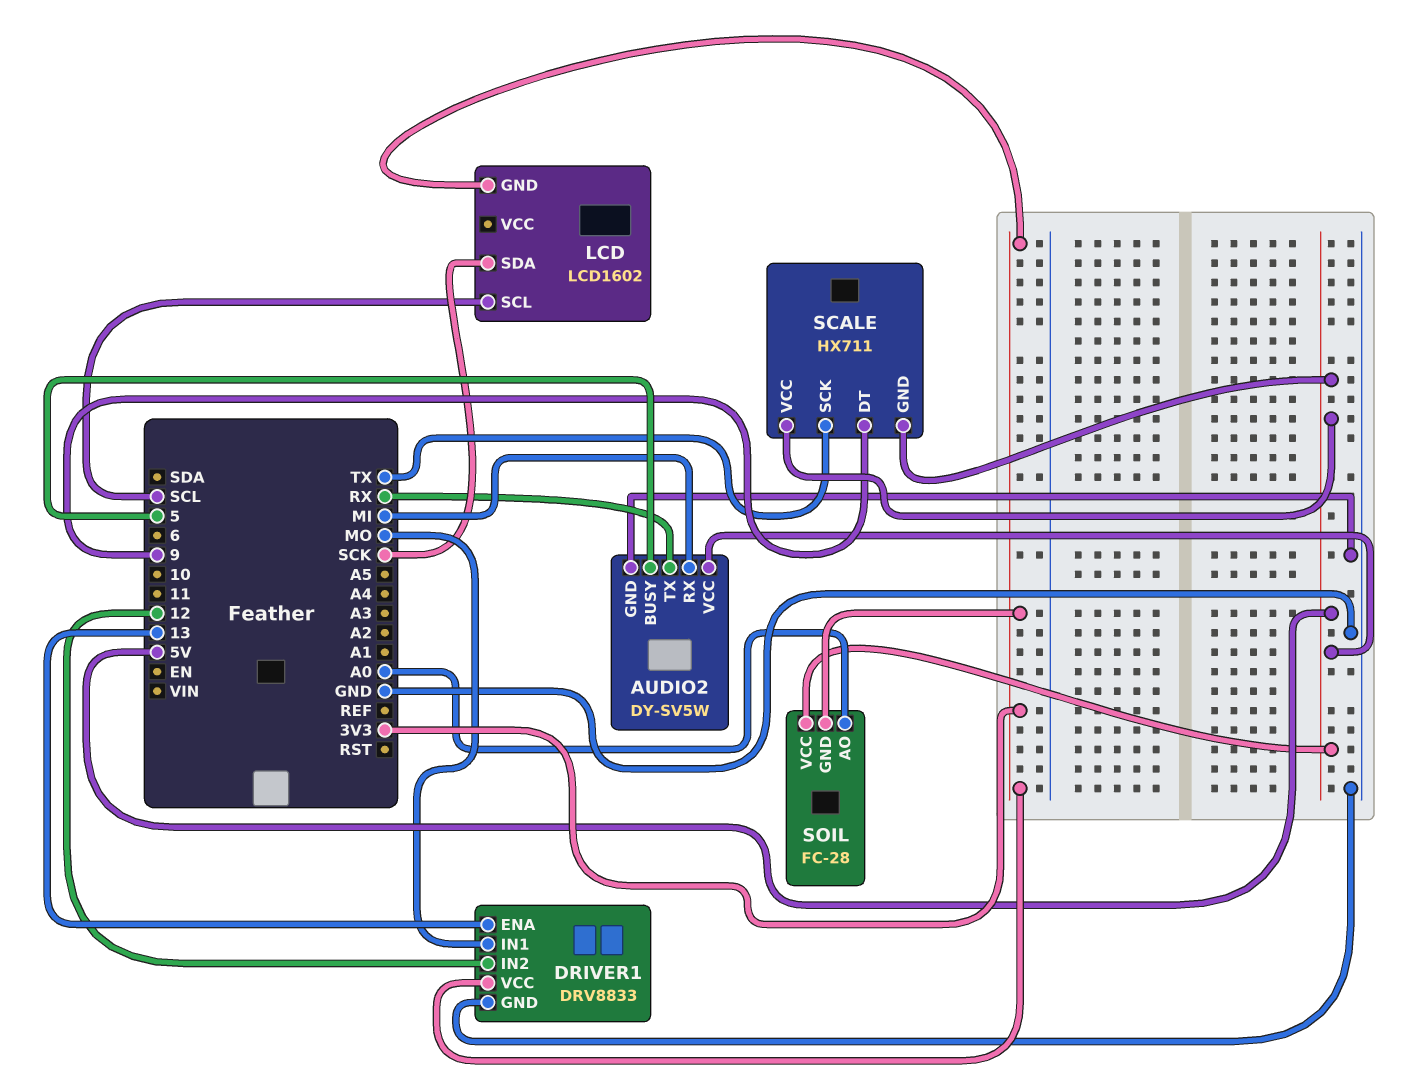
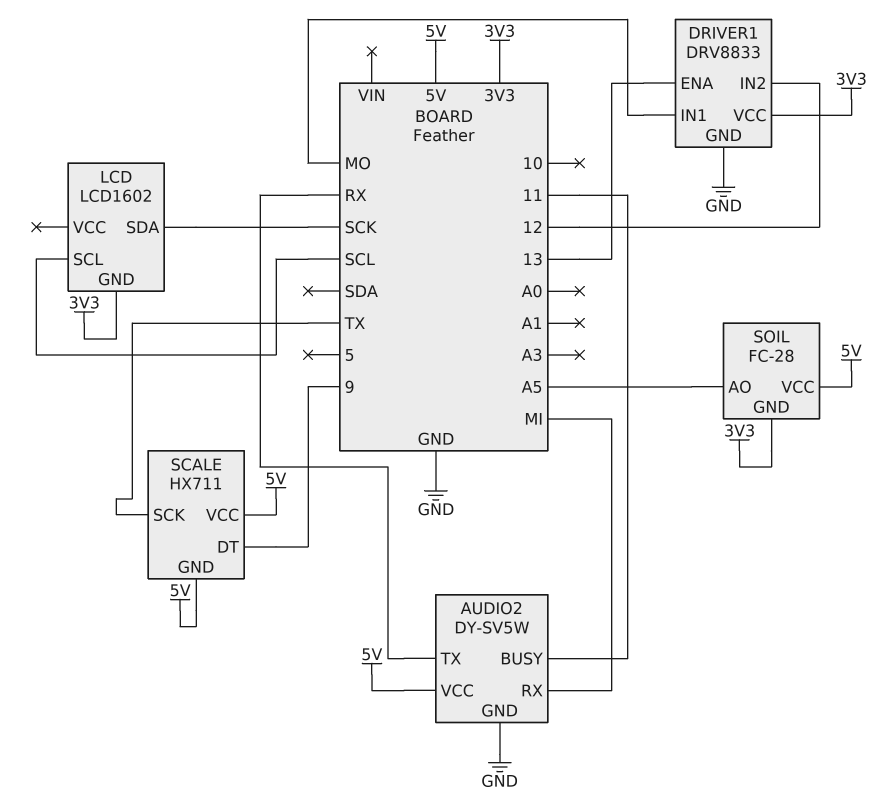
AUDIO2 pin BUSY: 5 -> 11
SOIL pin AO: A0 -> A5

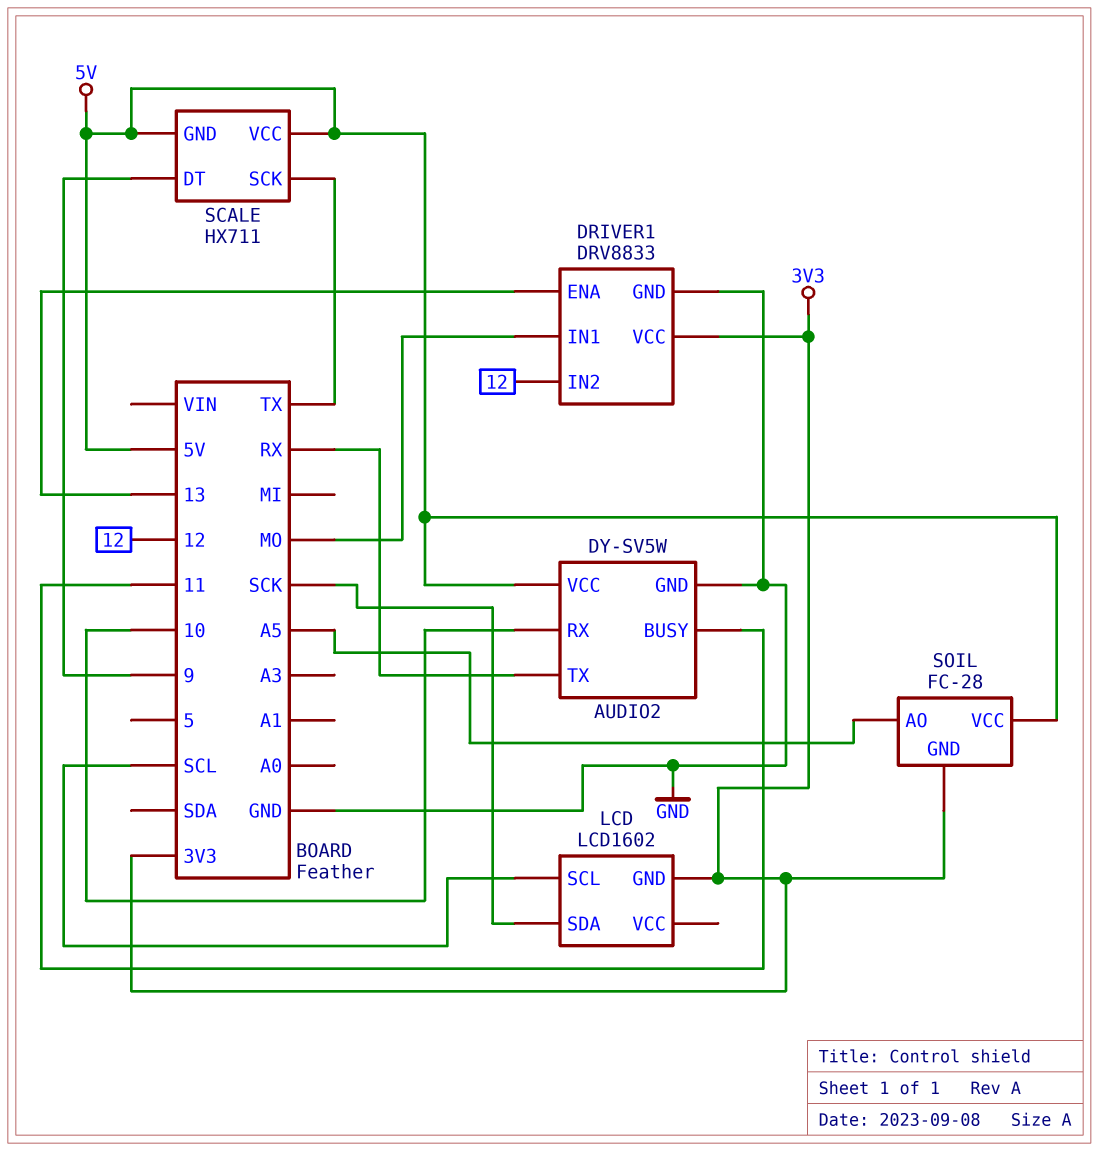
AUDIO2 pin RX: MI -> 10

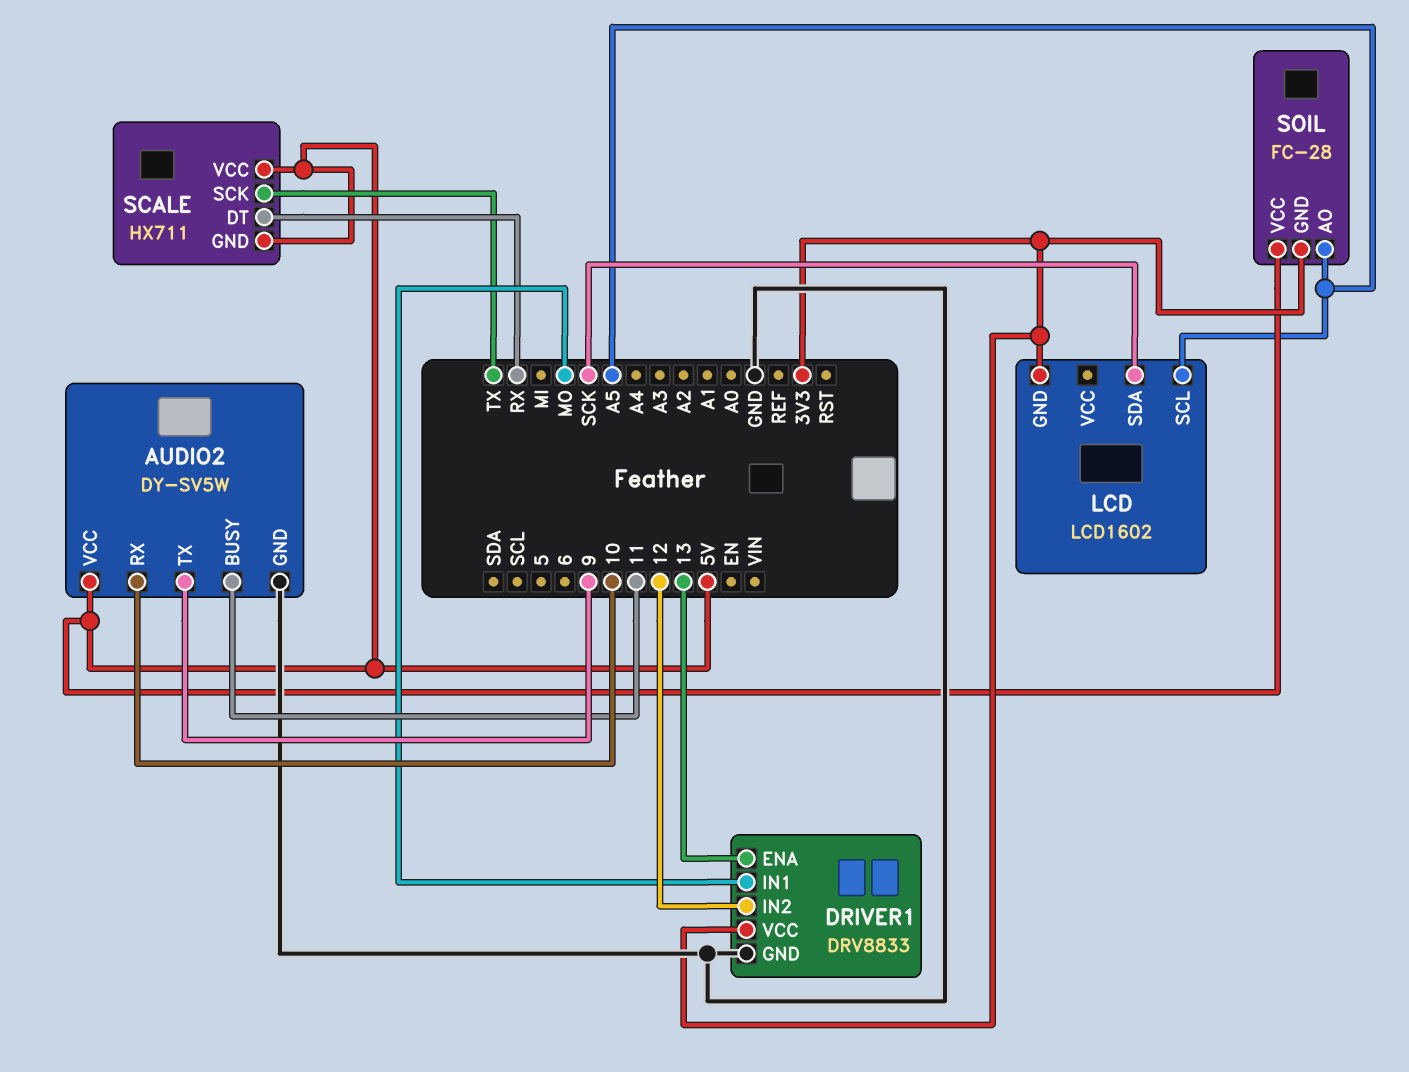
AUDIO2 pin TX: RX -> 9
LCD pin SCL: SCL -> A5
SCALE pin DT: 9 -> RX

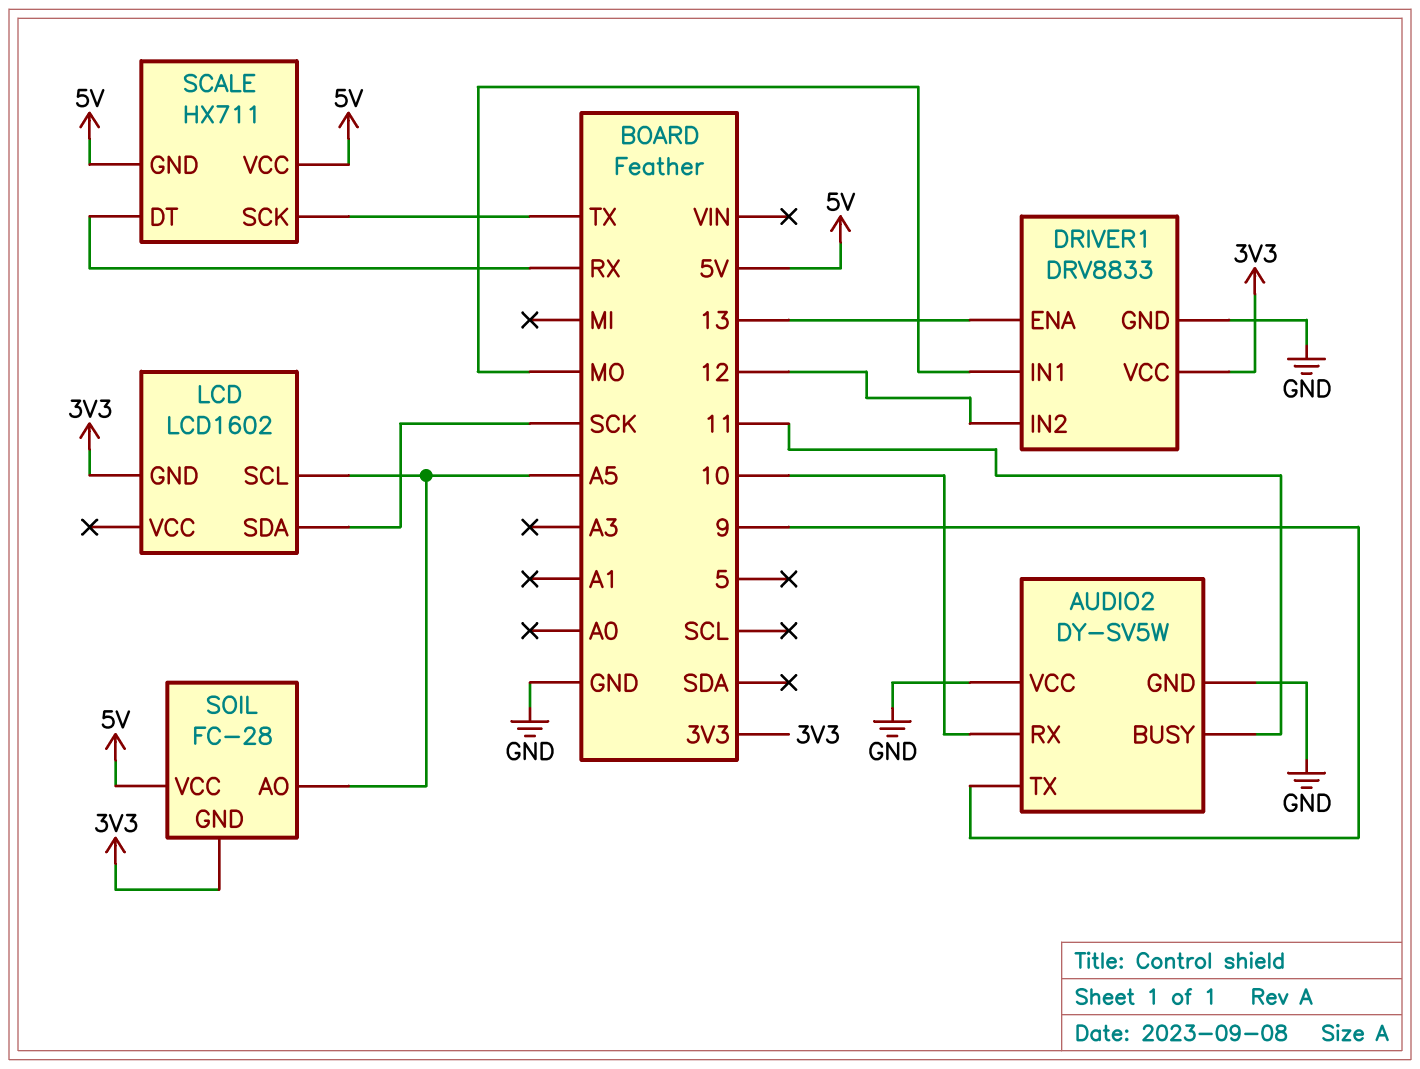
AUDIO2 pin VCC: 5V -> GND

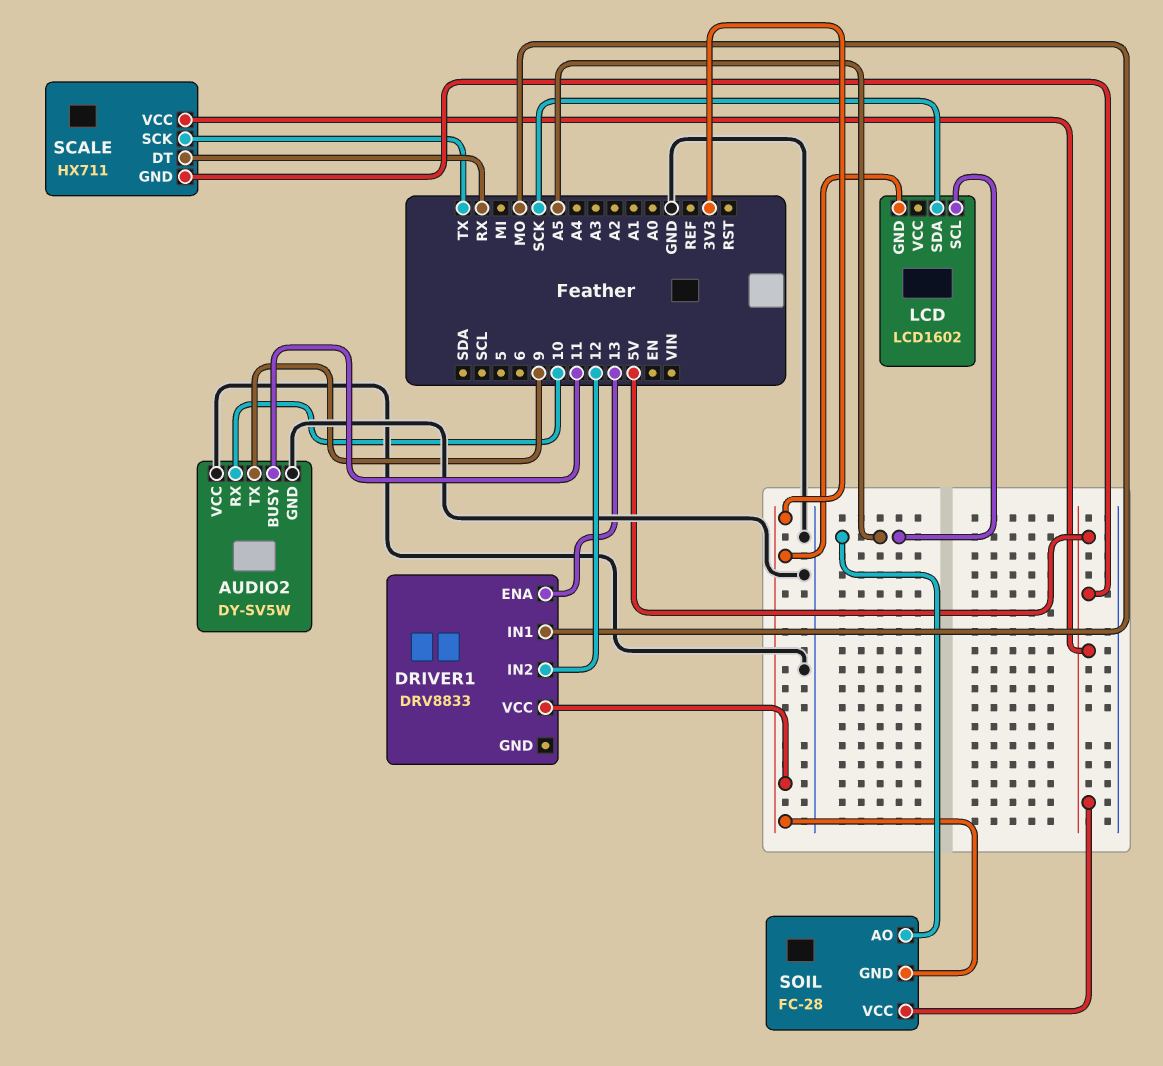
DRIVER1 pin GND: GND -> none

